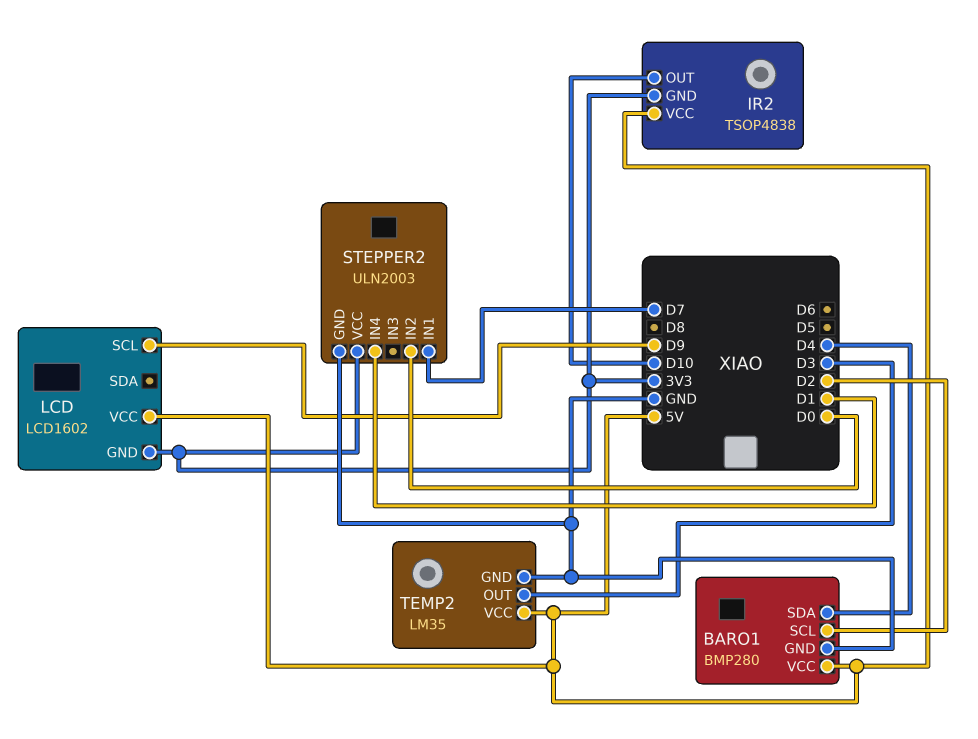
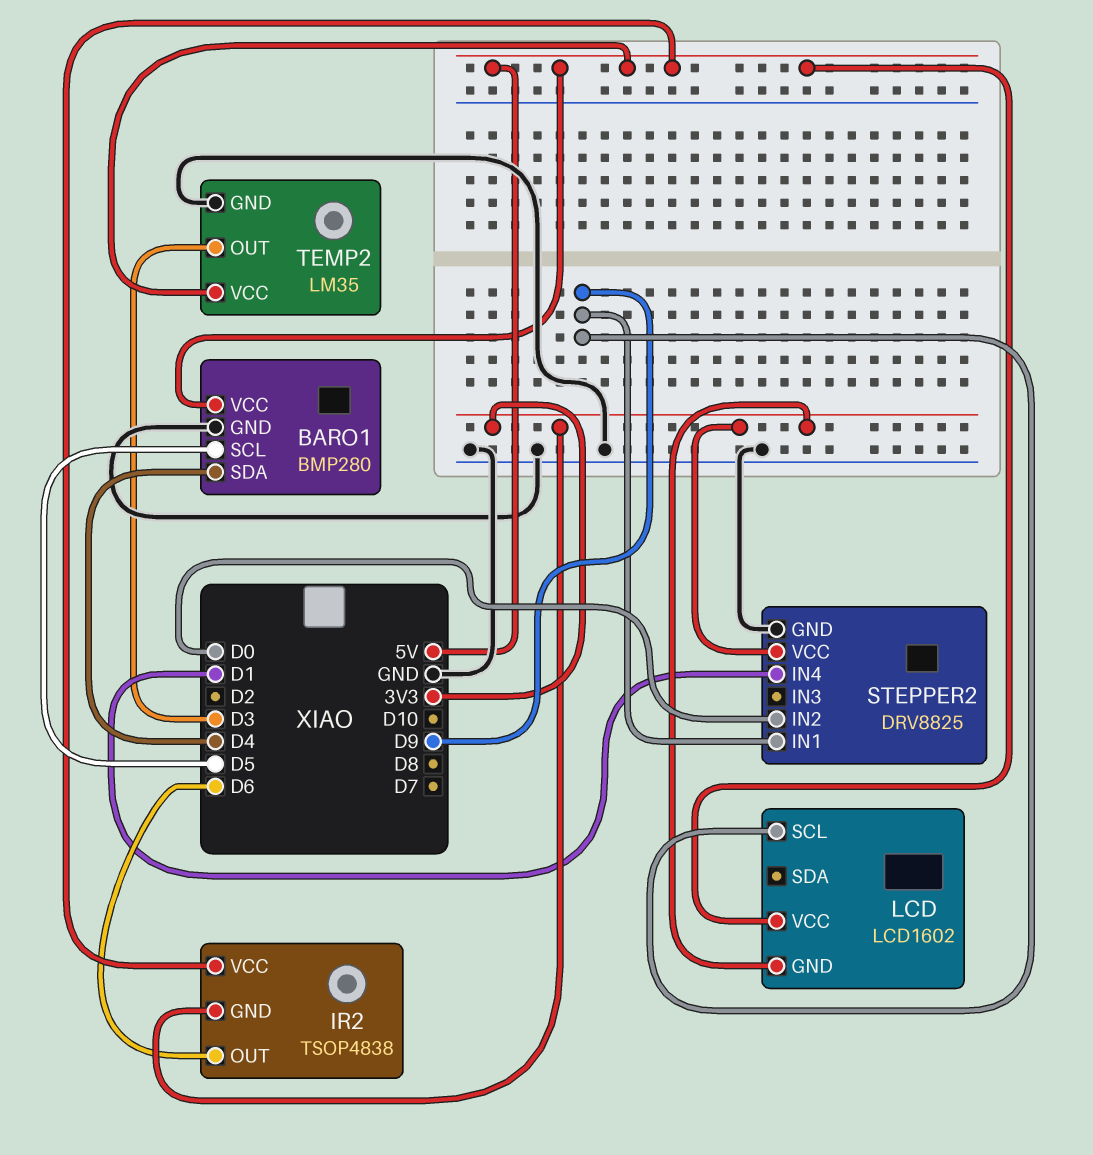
BARO1 pin SCL: D2 -> D5
IR2 pin OUT: D10 -> D6
STEPPER2: ULN2003 -> DRV8825
STEPPER2 pin IN1: D7 -> D9

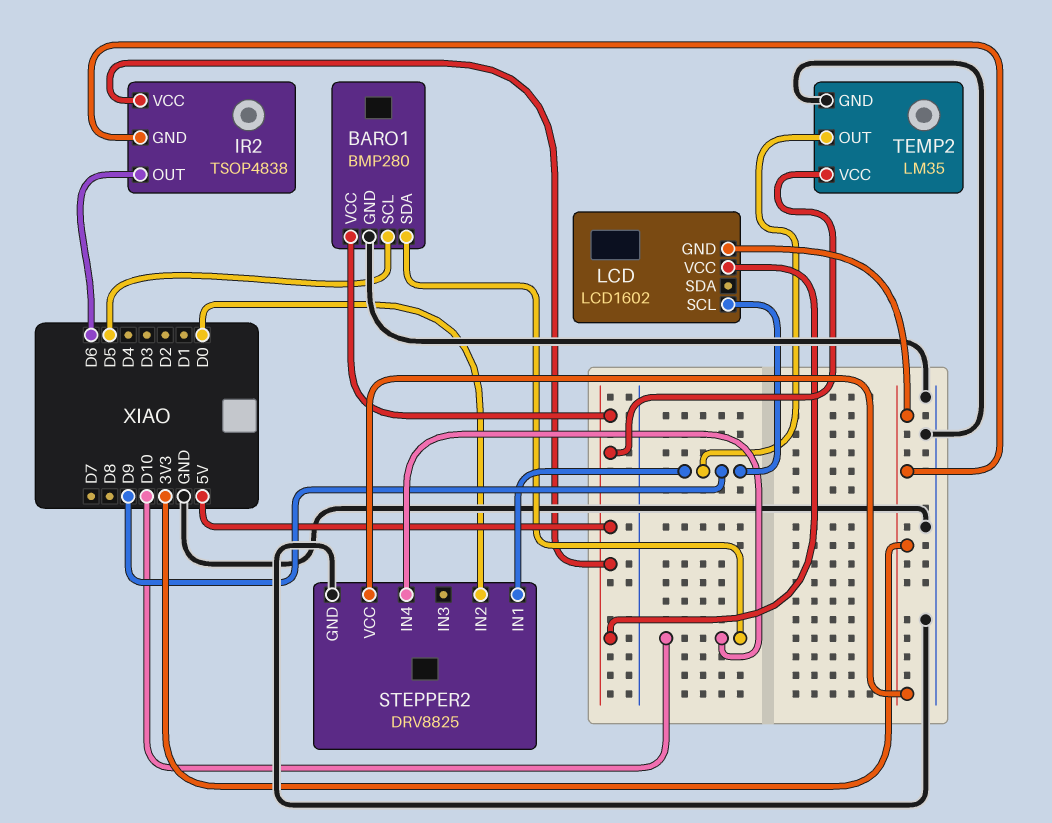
BARO1 pin SDA: D4 -> D10
STEPPER2 pin IN4: D1 -> D10
TEMP2 pin OUT: D3 -> D9

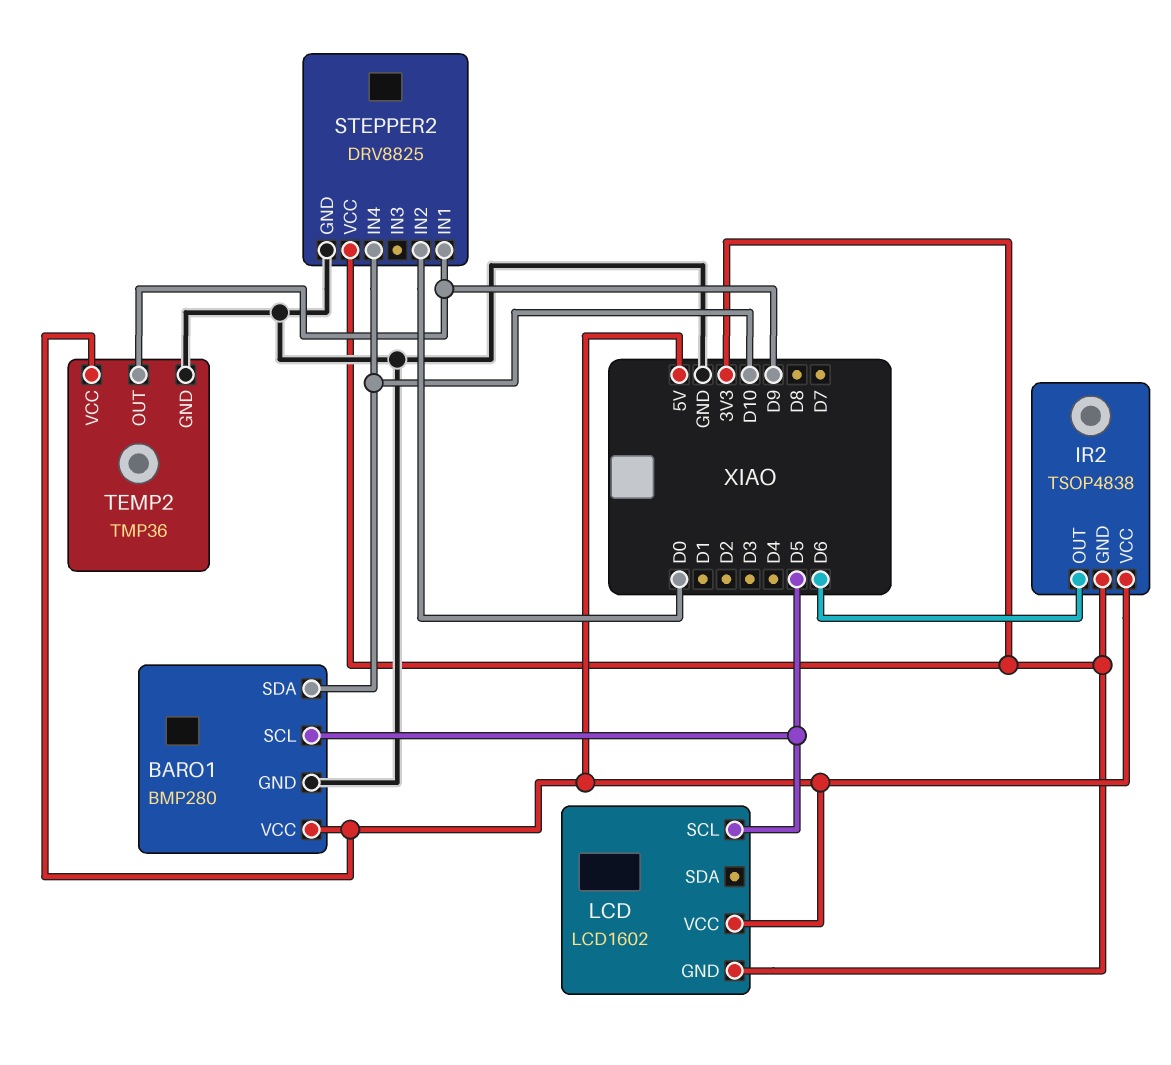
LCD pin SCL: D9 -> D5
TEMP2: LM35 -> TMP36

